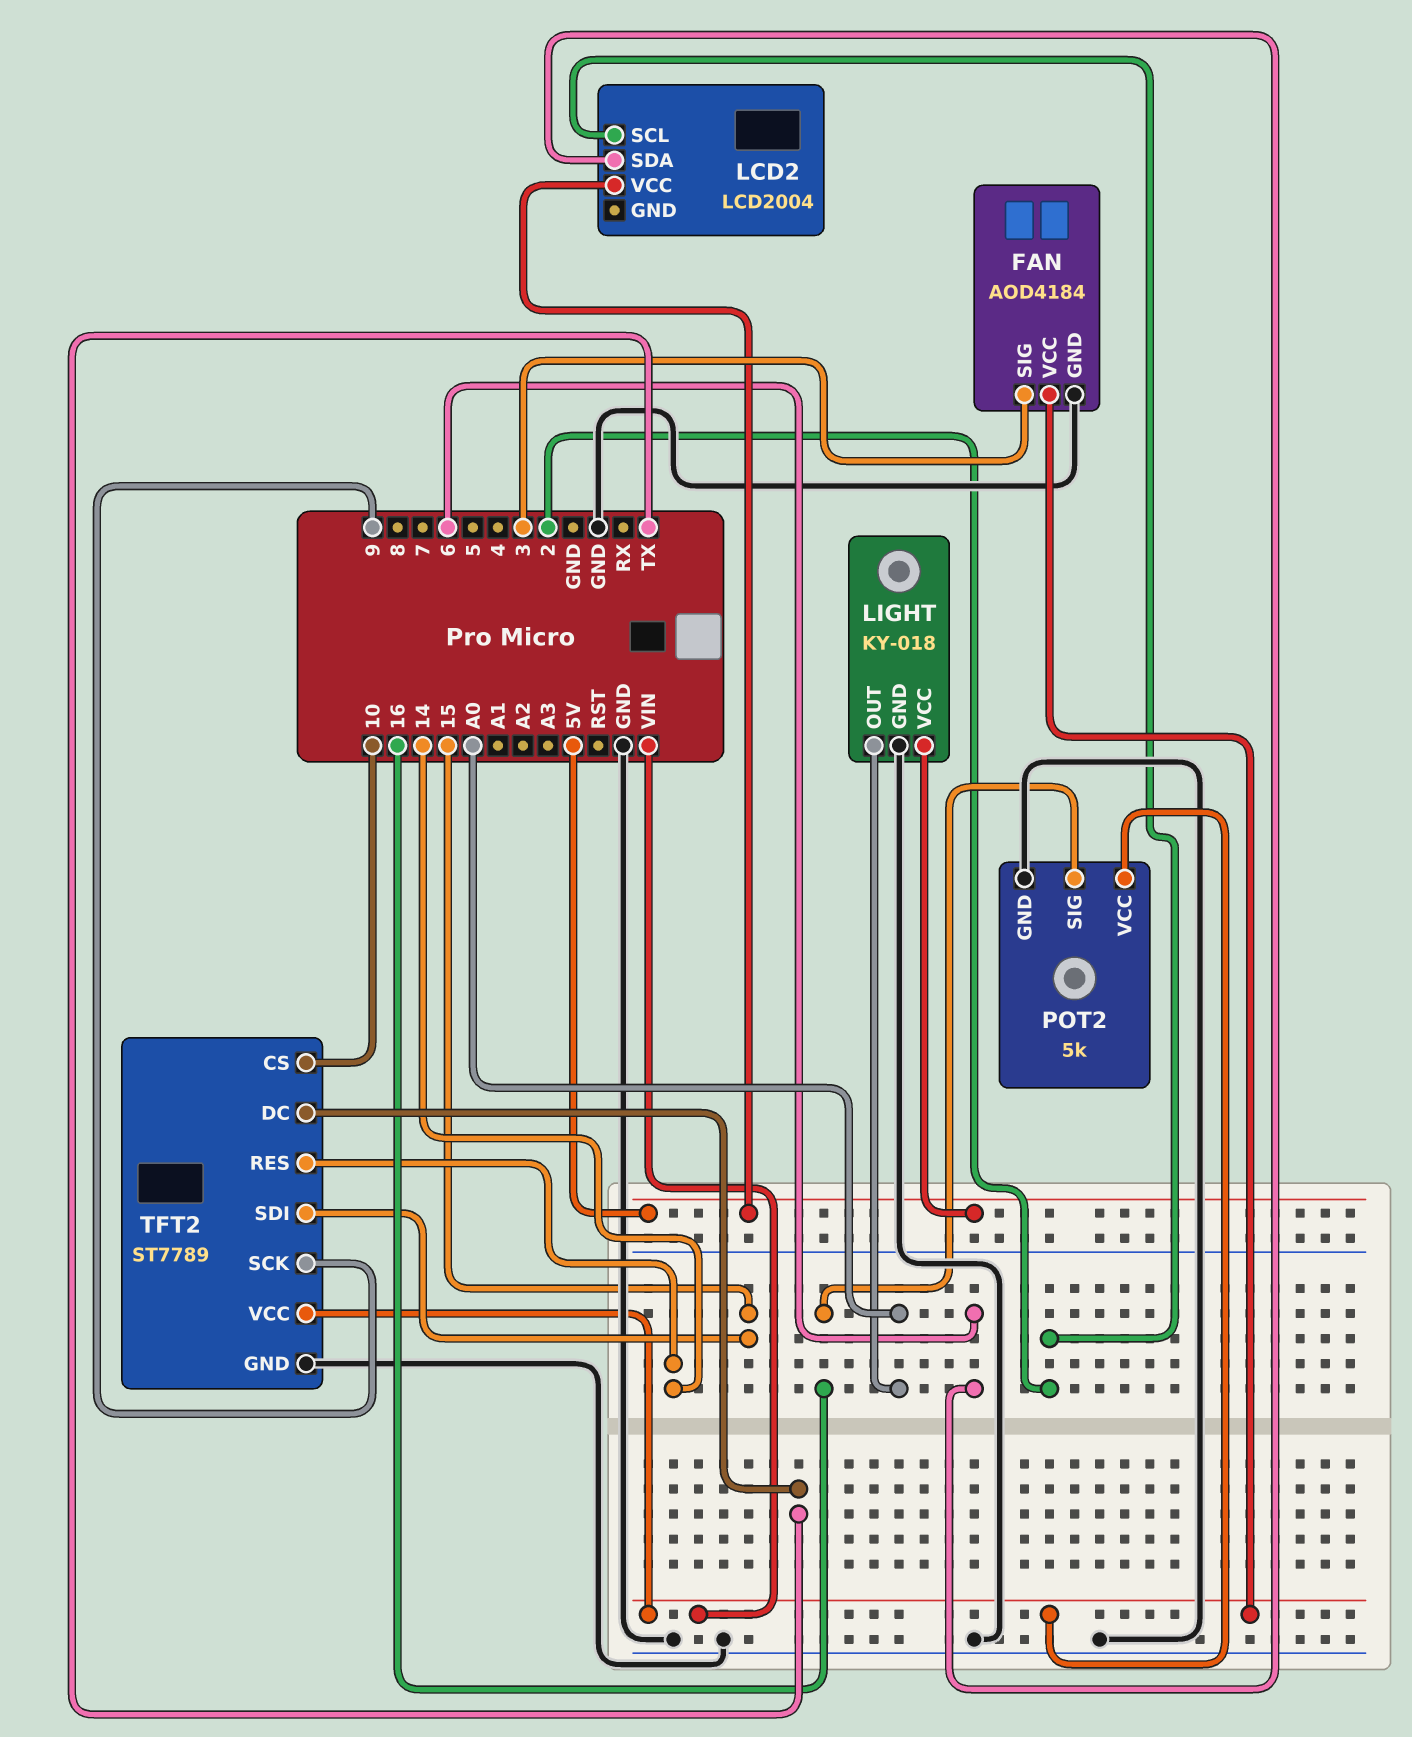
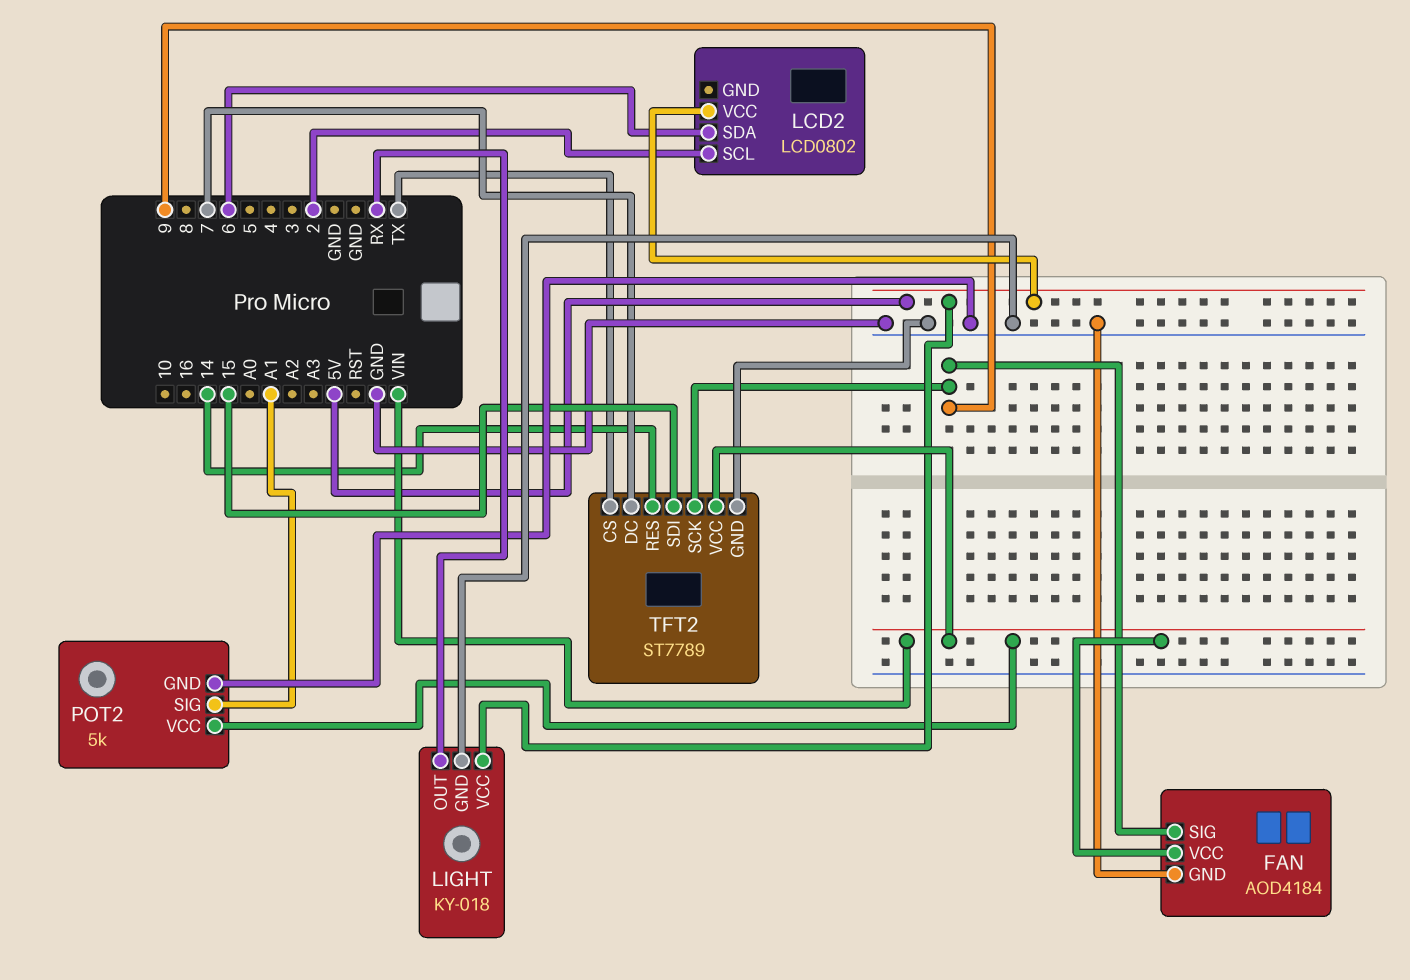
FAN pin SIG: 3 -> 9
LCD2: LCD2004 -> LCD0802
LIGHT pin OUT: A0 -> RX
POT2 pin SIG: 16 -> A1
TFT2 pin CS: 10 -> TX
TFT2 pin DC: TX -> 7

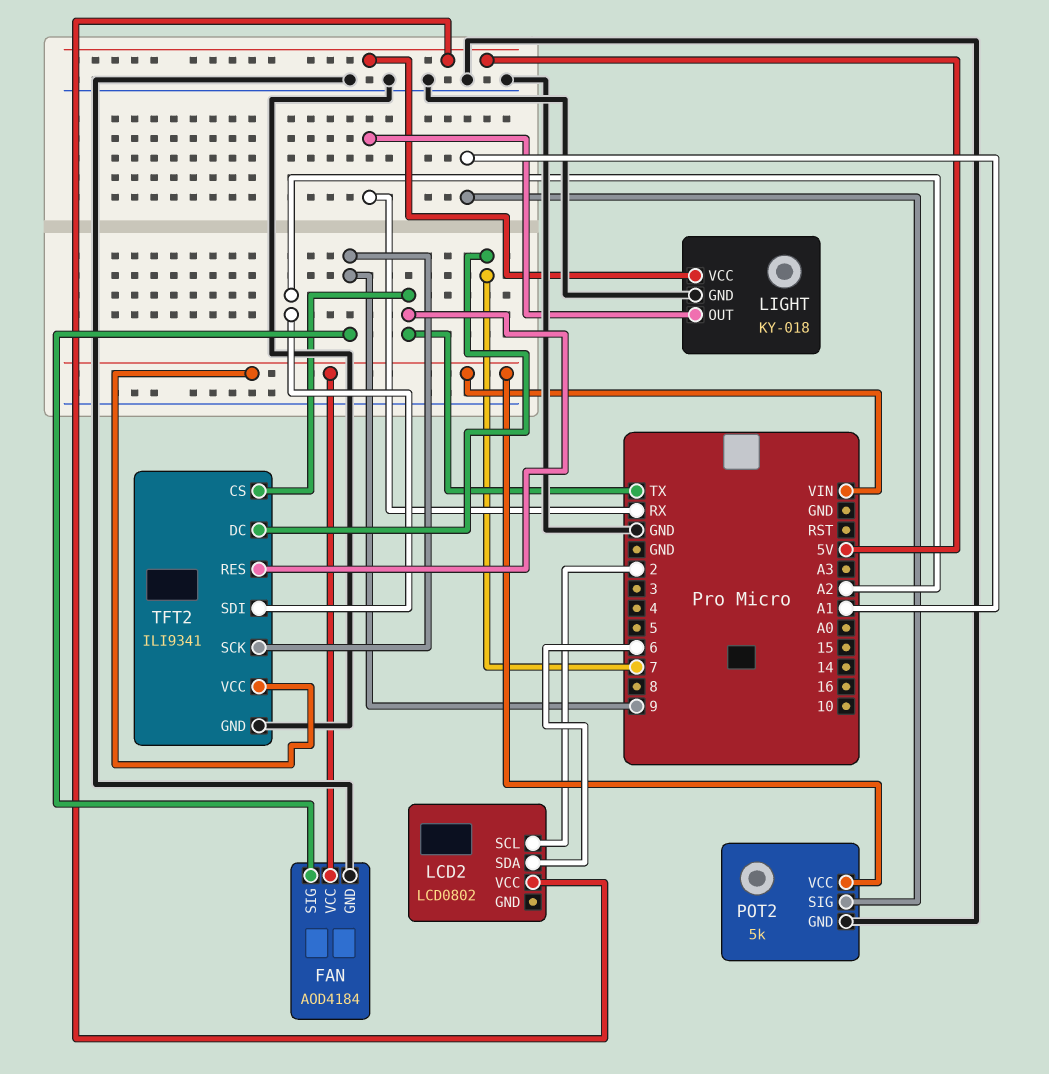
TFT2: ST7789 -> ILI9341
TFT2 pin RES: 14 -> TX
TFT2 pin SDI: 15 -> A2

